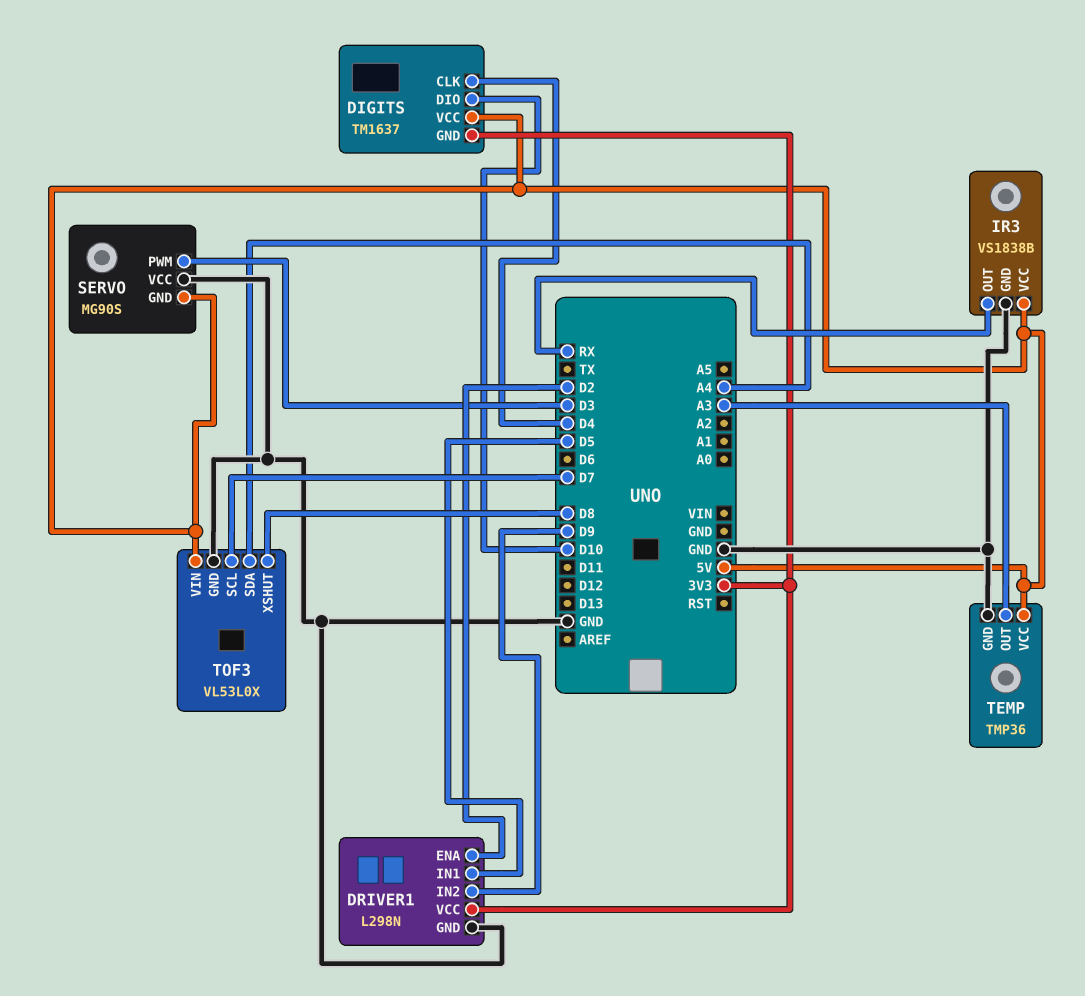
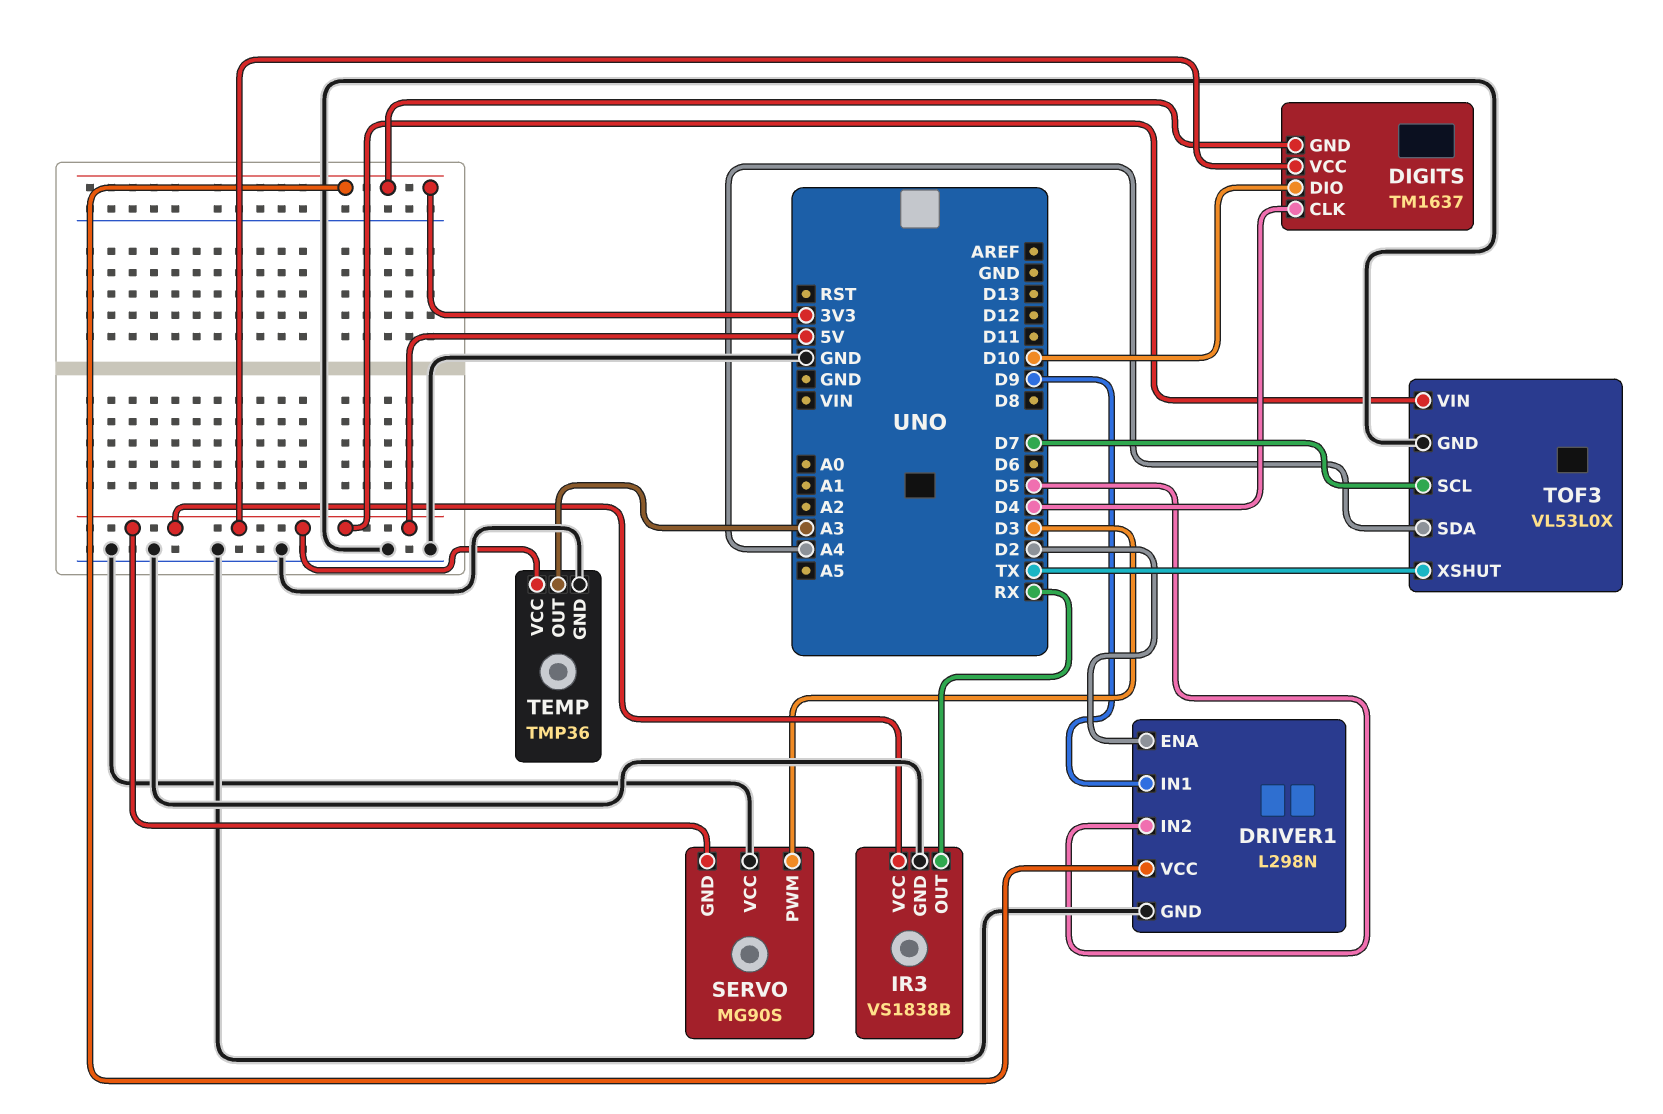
DRIVER1 pin IN1: D5 -> D9
DRIVER1 pin IN2: D9 -> D5
TOF3 pin XSHUT: D8 -> TX

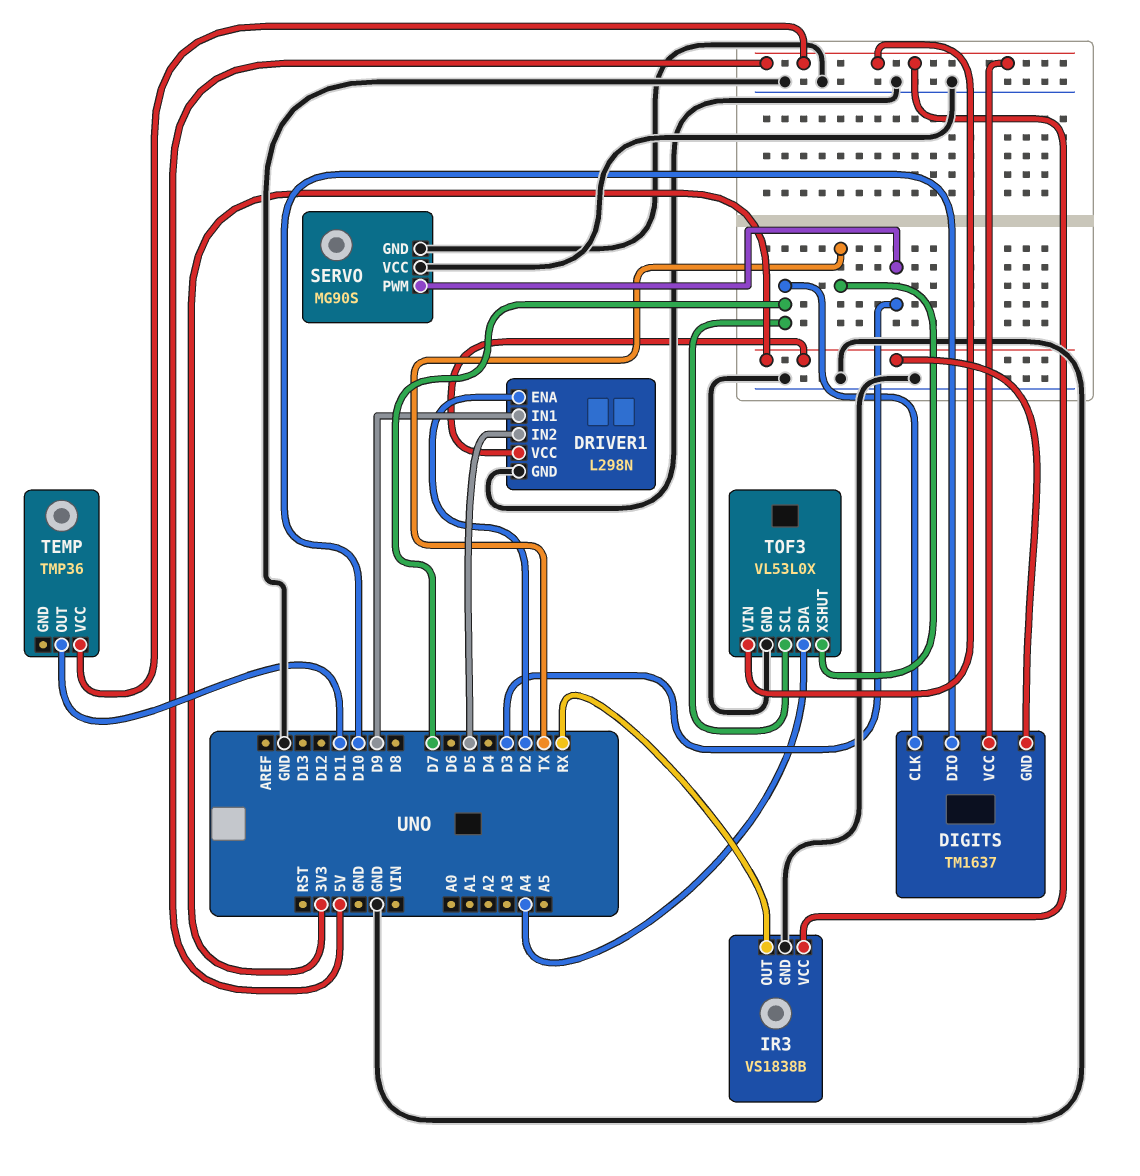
DIGITS pin CLK: D4 -> D7
SERVO pin GND: 5V -> GND
TEMP pin GND: GND -> none
TEMP pin OUT: A3 -> D11

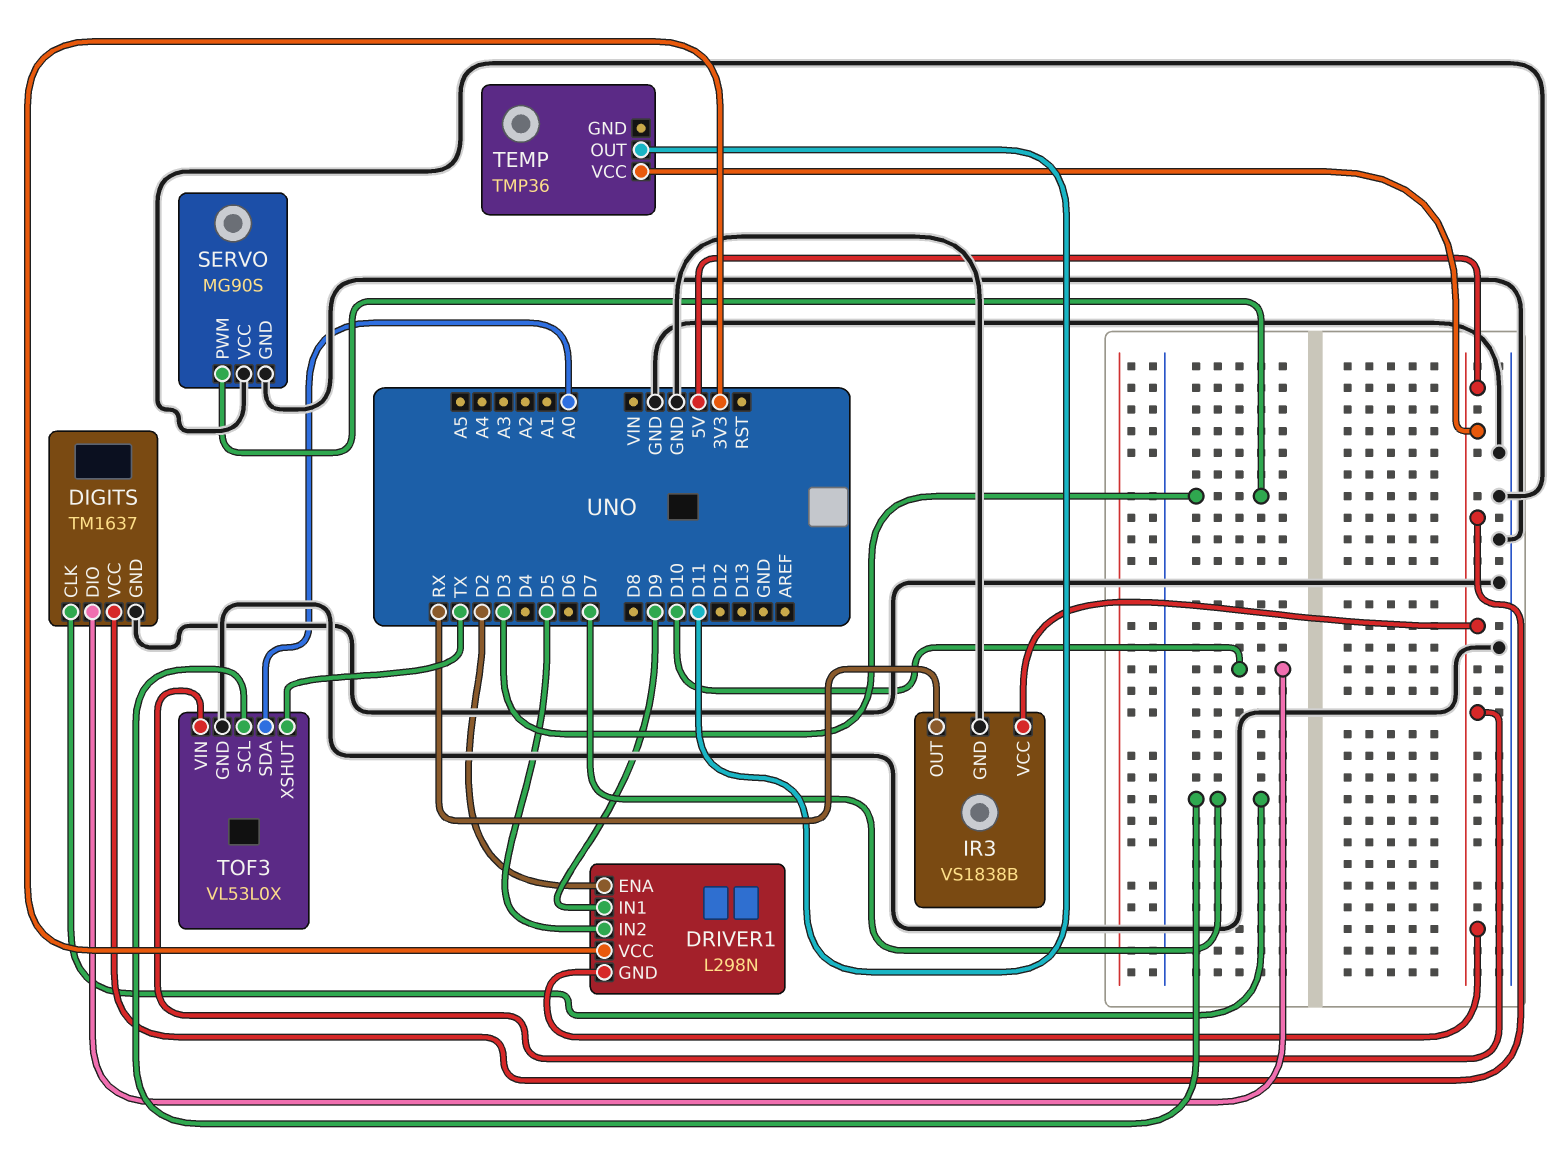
DIGITS pin GND: 3V3 -> GND
DRIVER1 pin GND: GND -> 5V
TOF3 pin SDA: A4 -> A0

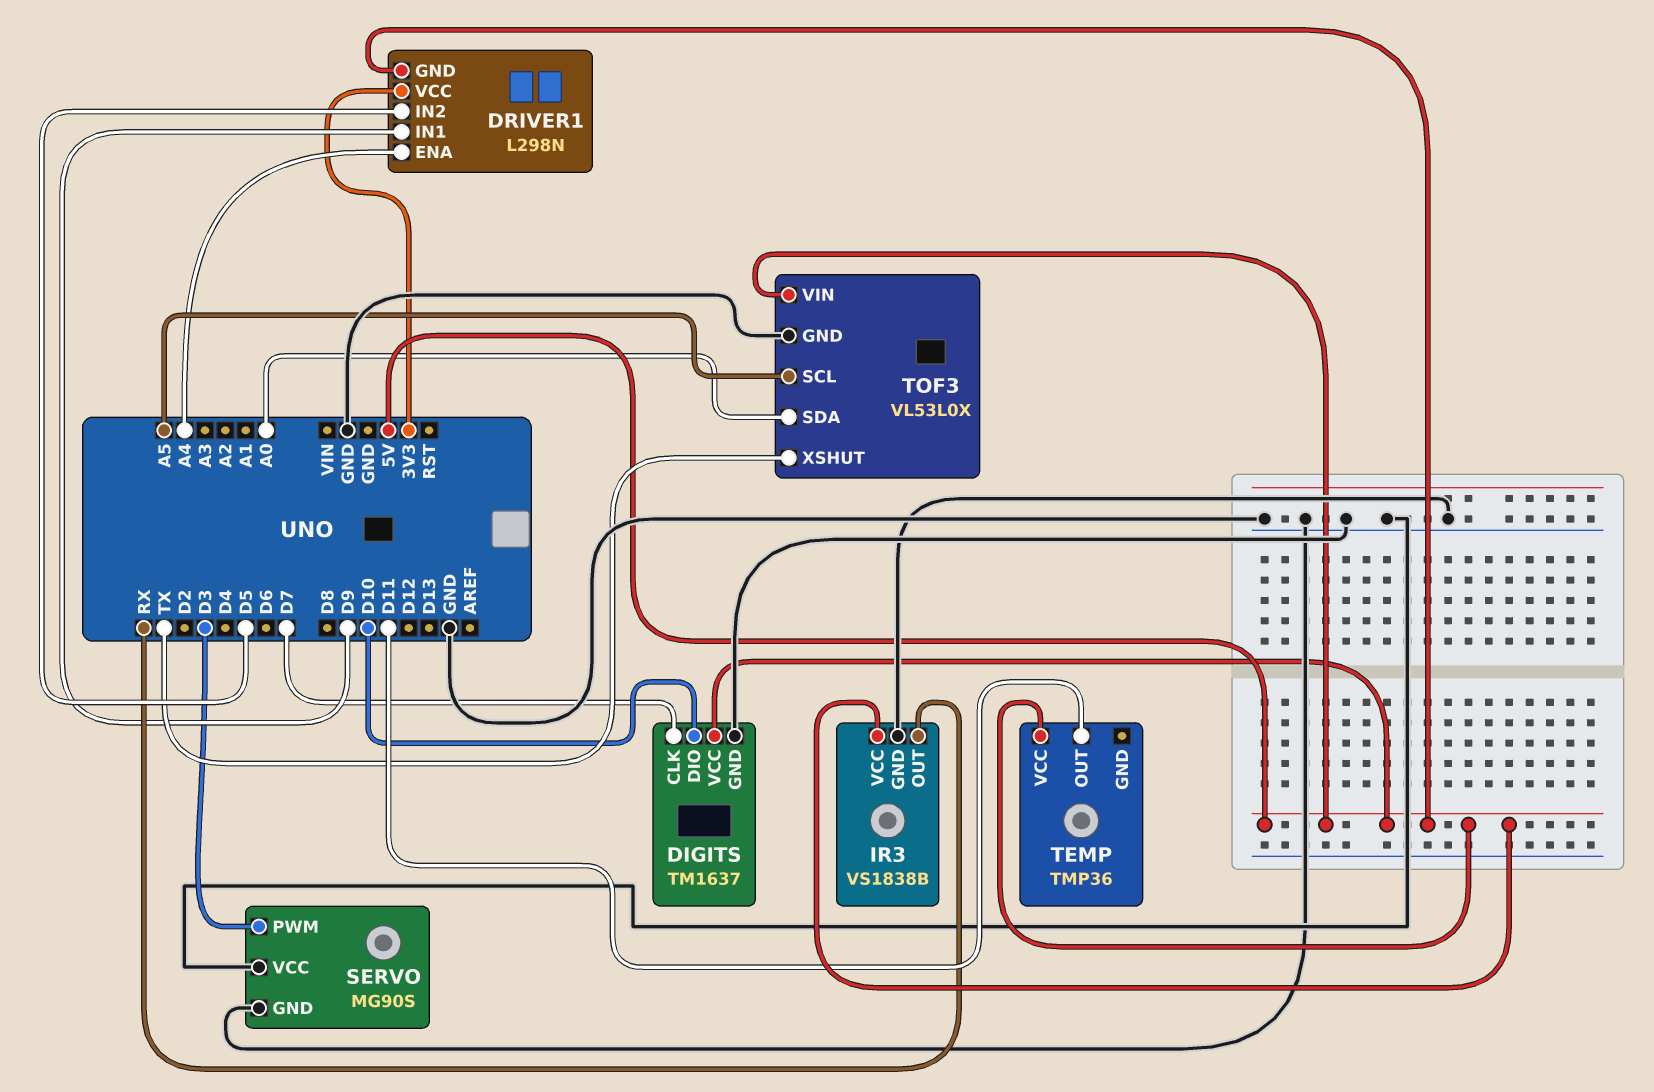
DRIVER1 pin ENA: D2 -> A4
TOF3 pin SCL: D7 -> A5

